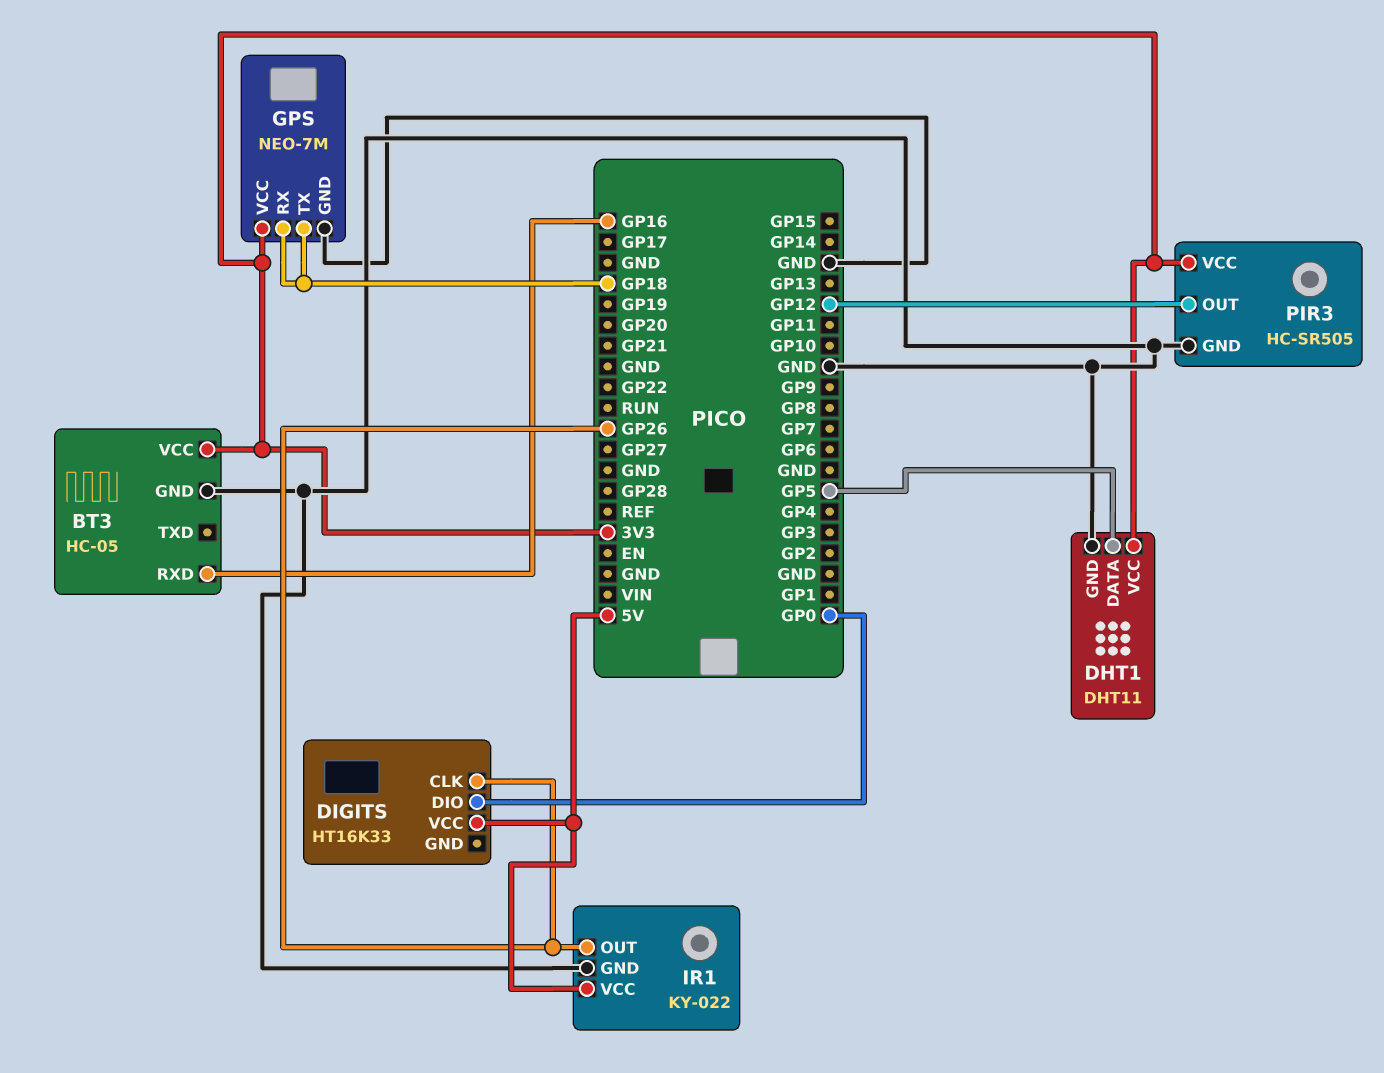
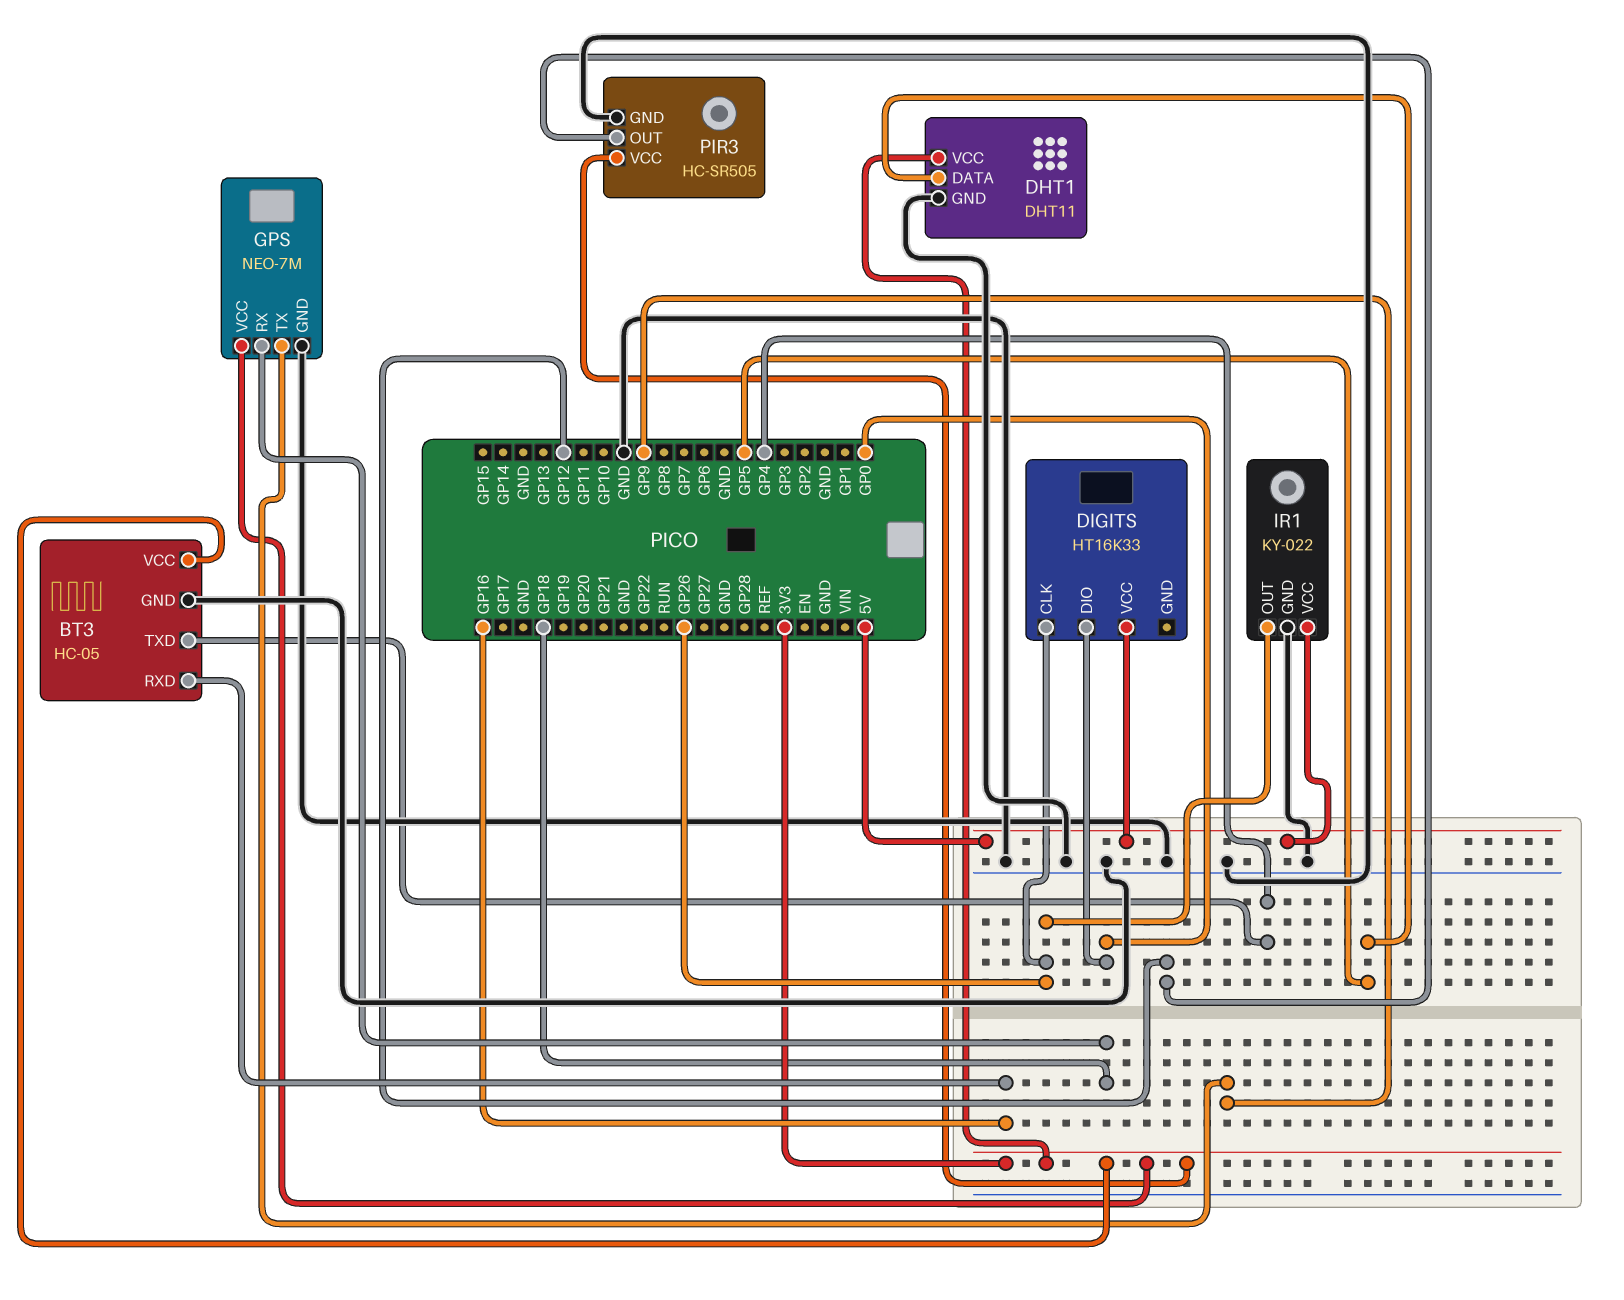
BT3 pin TXD: none -> GP4
GPS pin TX: GP18 -> GP9

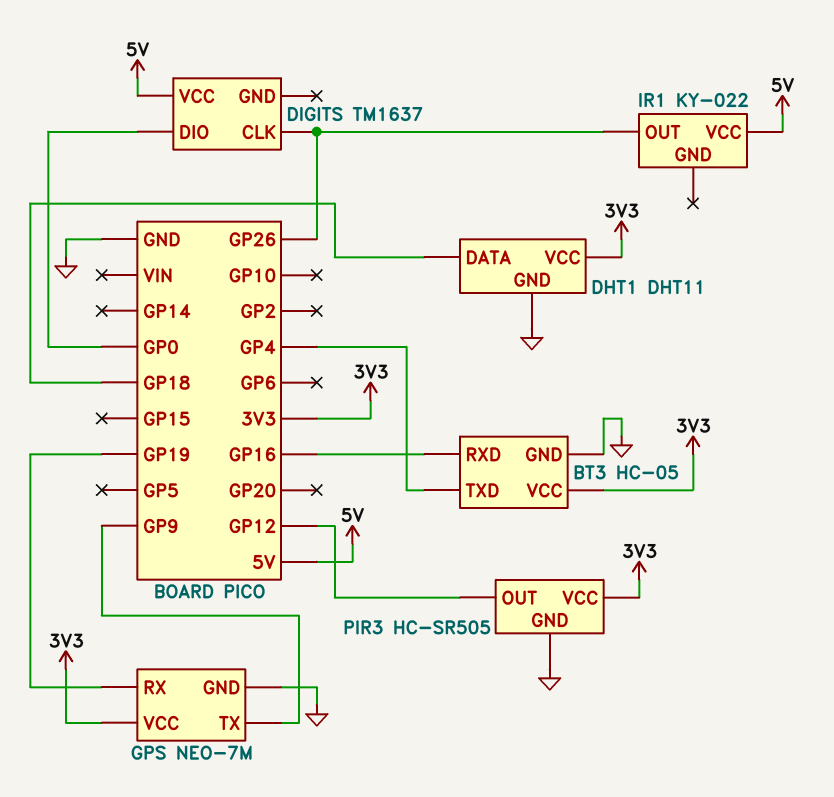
DHT1 pin DATA: GP5 -> GP18
DIGITS: HT16K33 -> TM1637
GPS pin RX: GP18 -> GP19
IR1 pin GND: GND -> none

